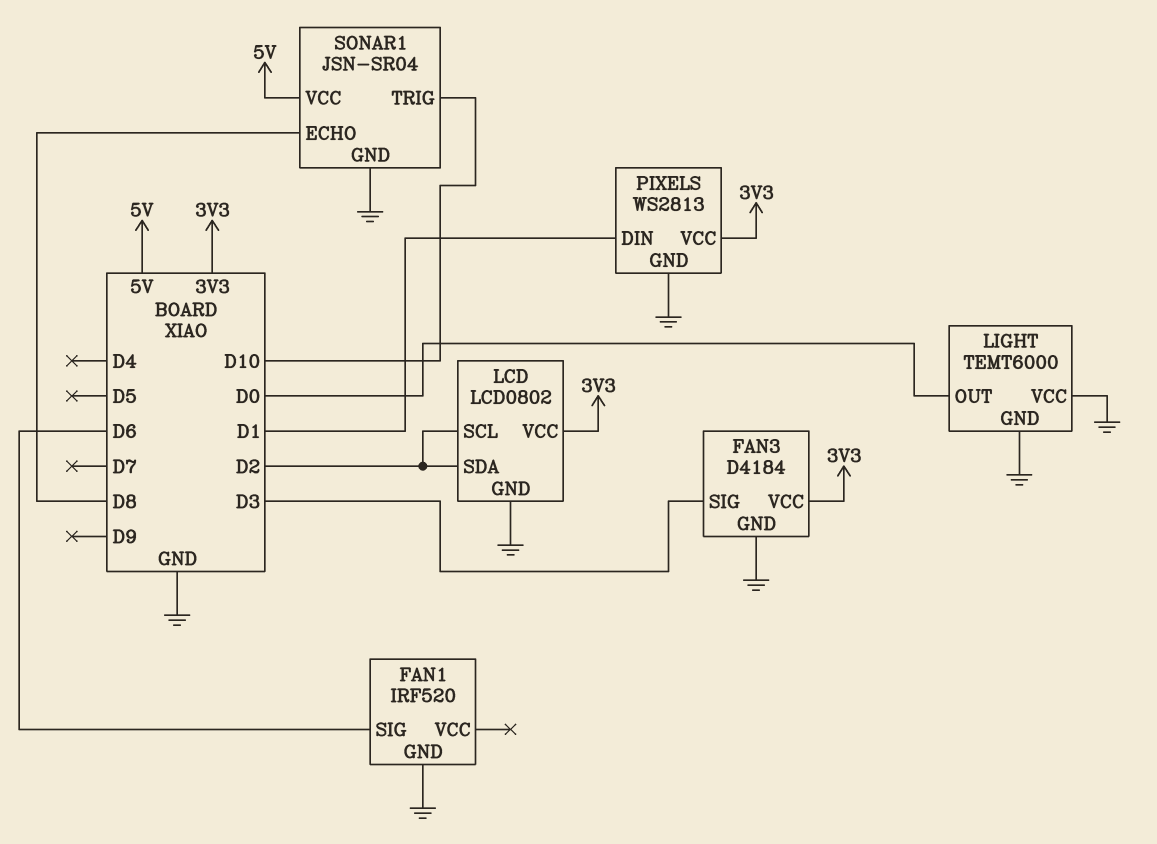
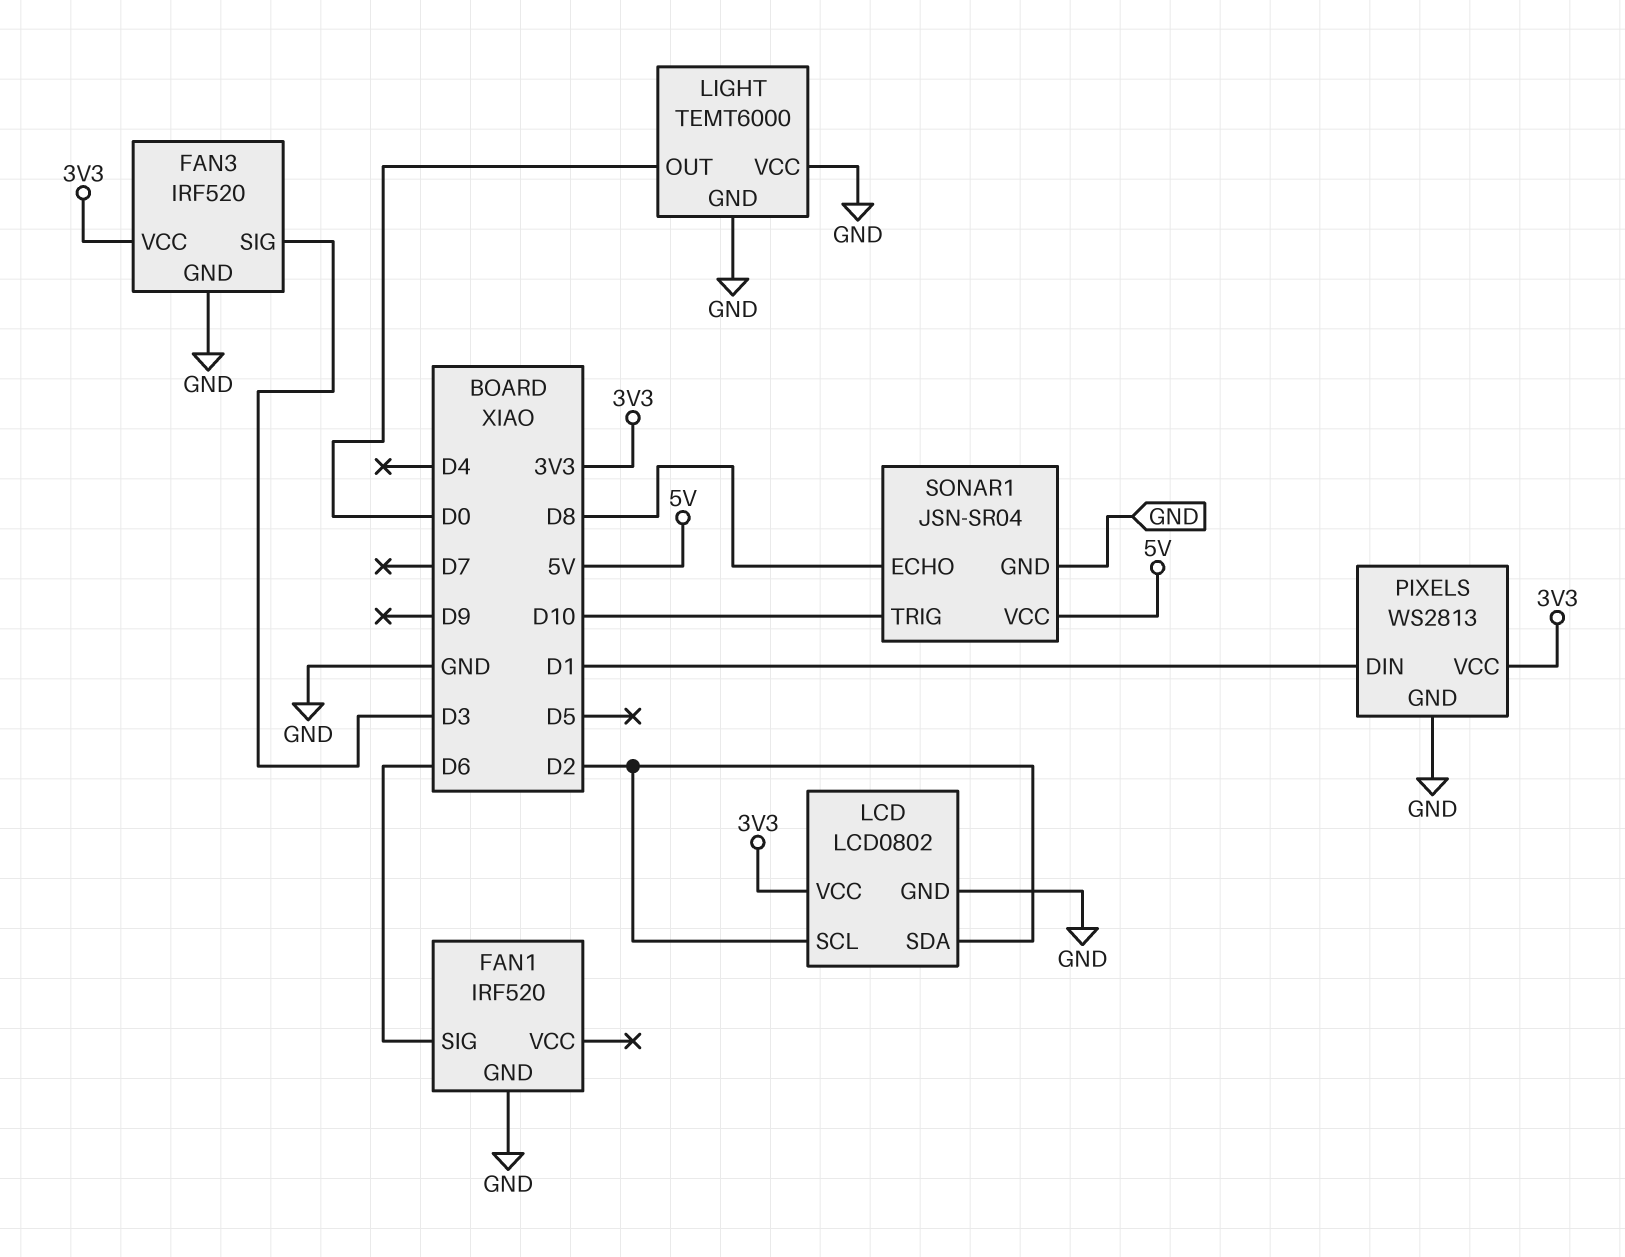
FAN3: D4184 -> IRF520

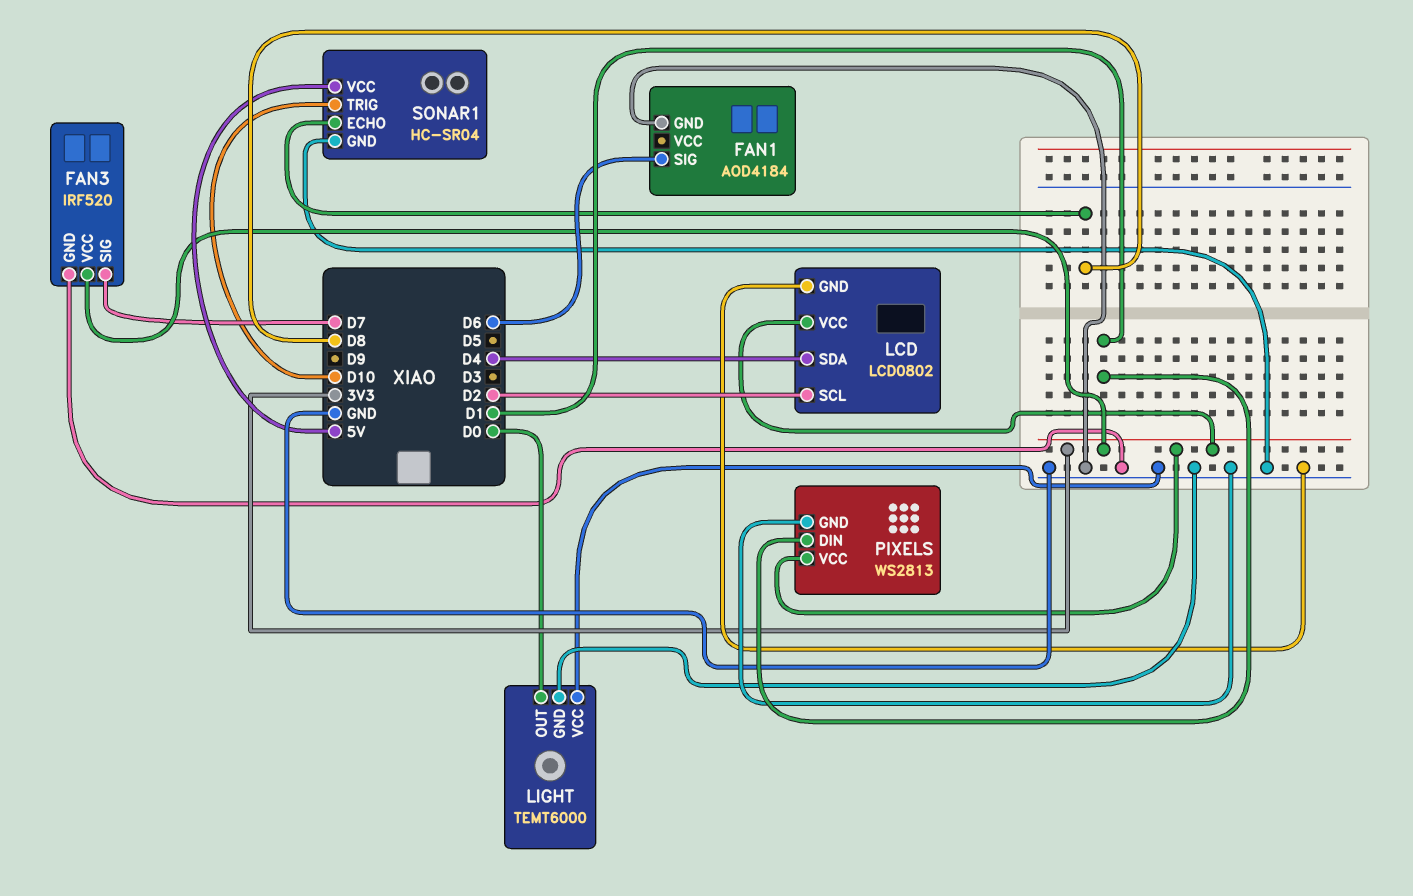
FAN1: IRF520 -> AOD4184
FAN3 pin SIG: D3 -> D7
LCD pin SDA: D2 -> D4
SONAR1: JSN-SR04 -> HC-SR04

